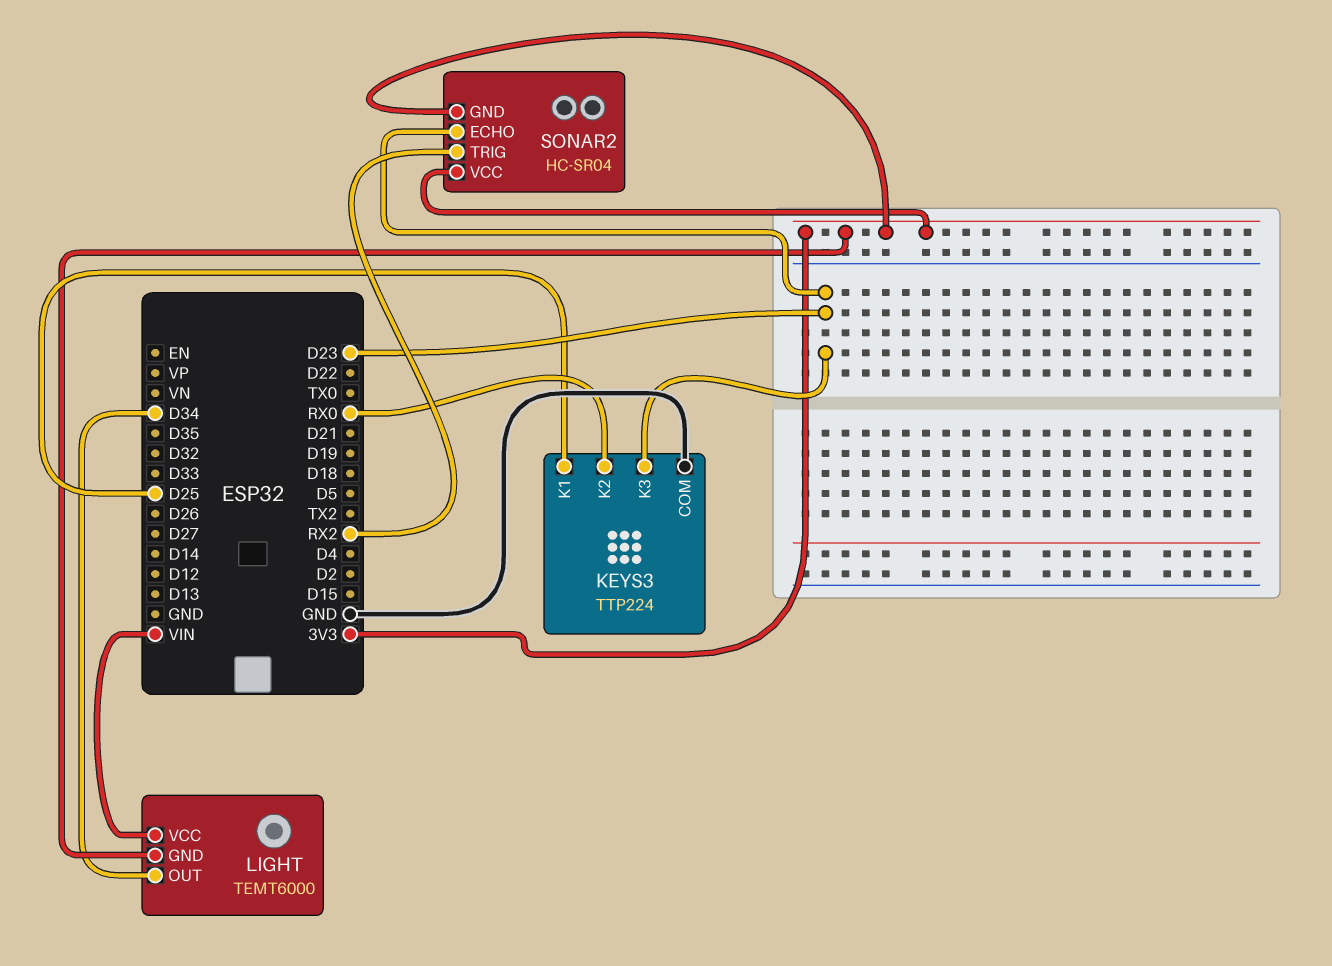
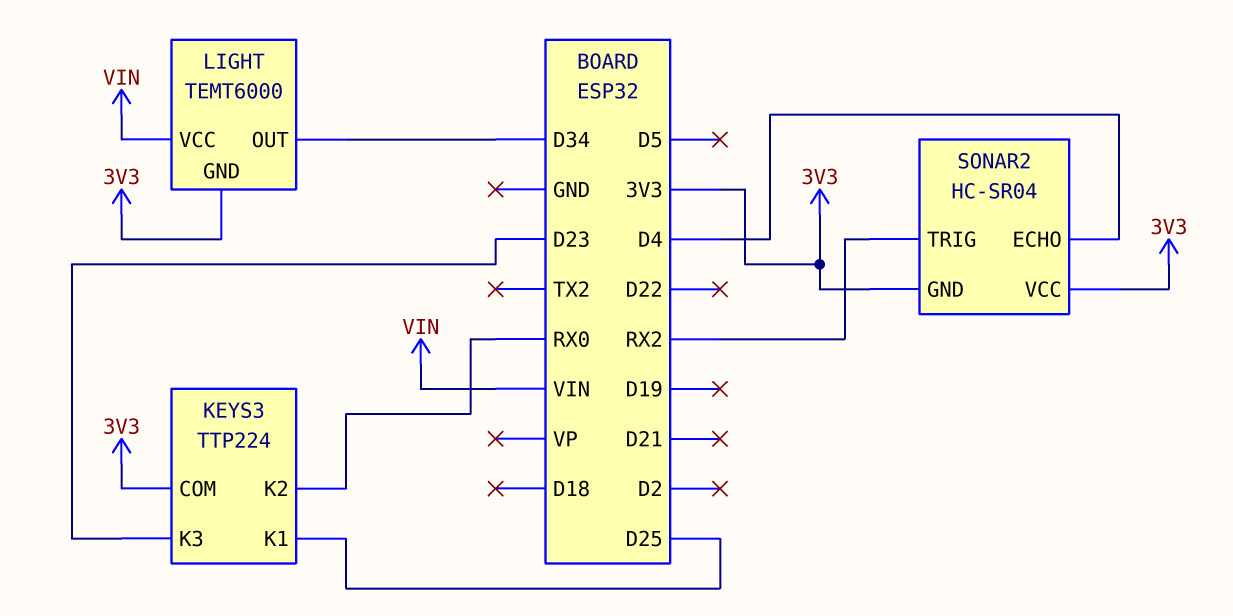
KEYS3 pin COM: GND -> 3V3
SONAR2 pin ECHO: D23 -> D4

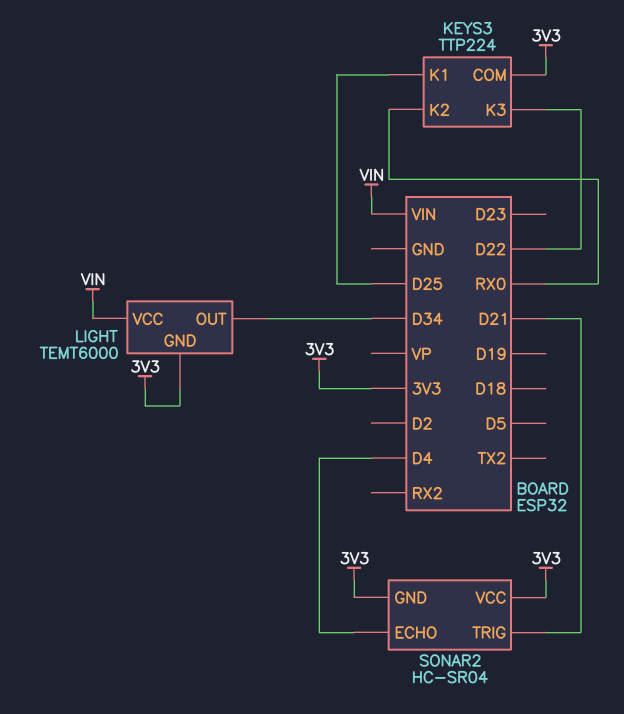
KEYS3 pin K3: D23 -> D22
SONAR2 pin TRIG: RX2 -> D21

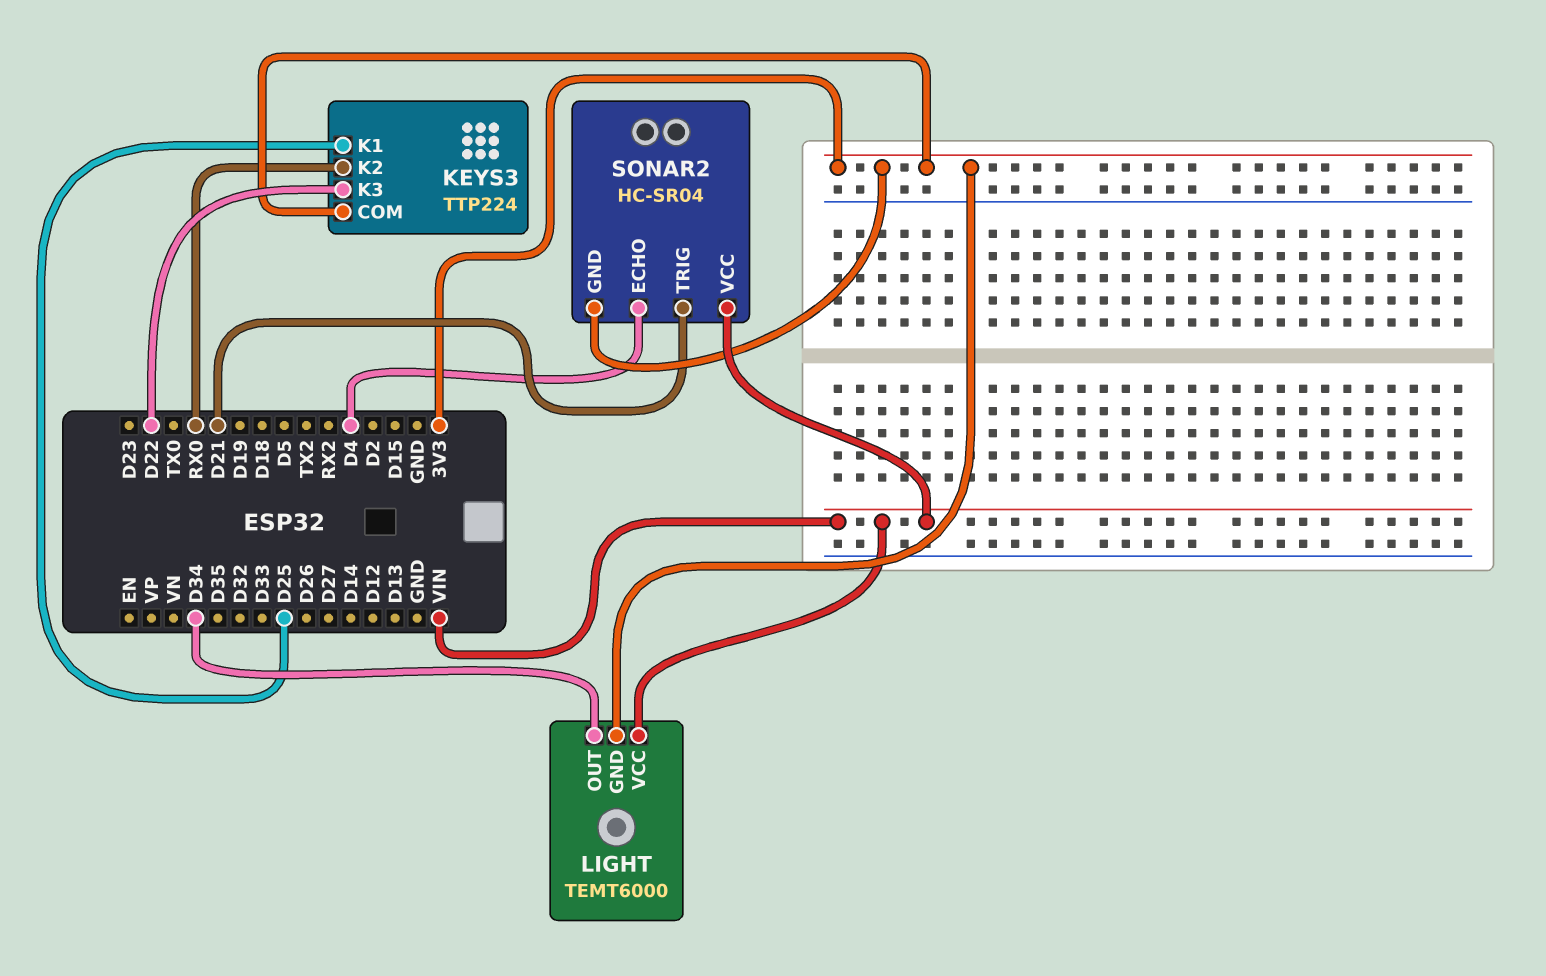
SONAR2 pin VCC: 3V3 -> VIN

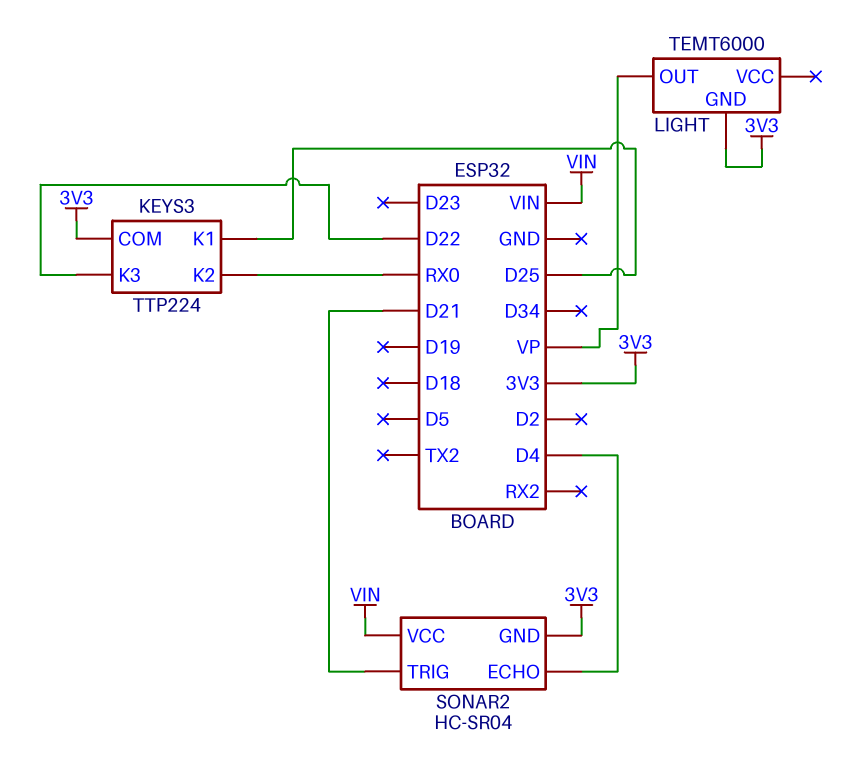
LIGHT pin OUT: D34 -> VP
LIGHT pin VCC: VIN -> none

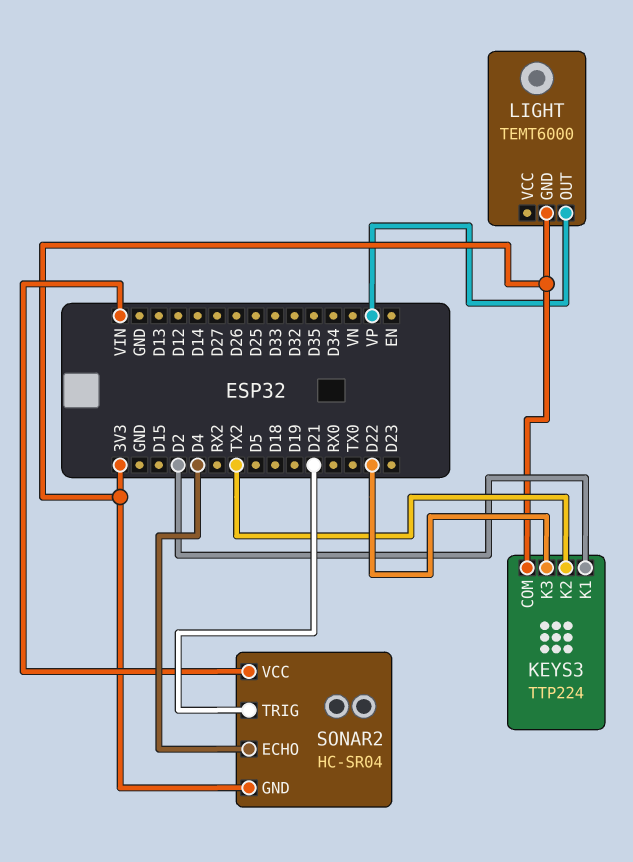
KEYS3 pin K1: D25 -> D2
KEYS3 pin K2: RX0 -> TX2

